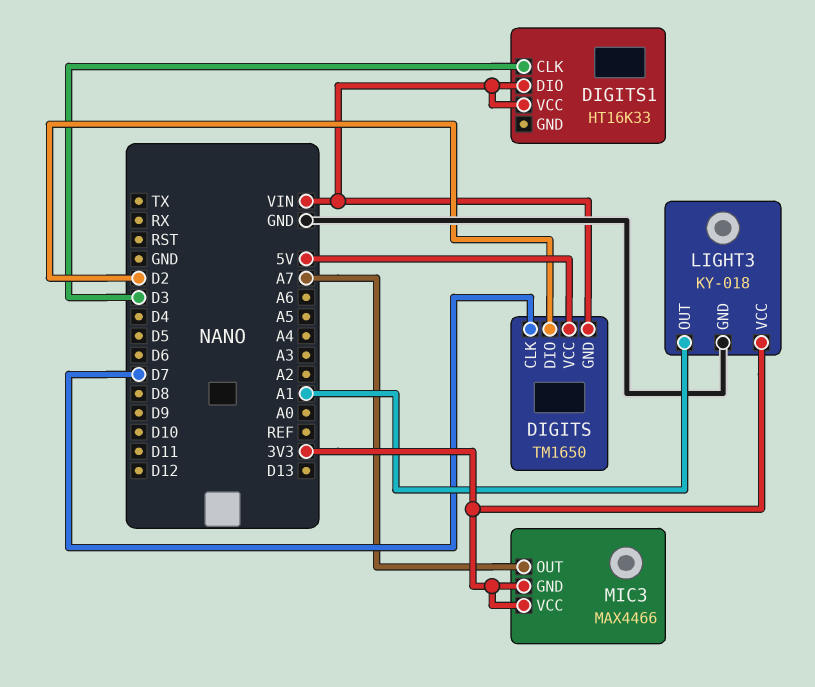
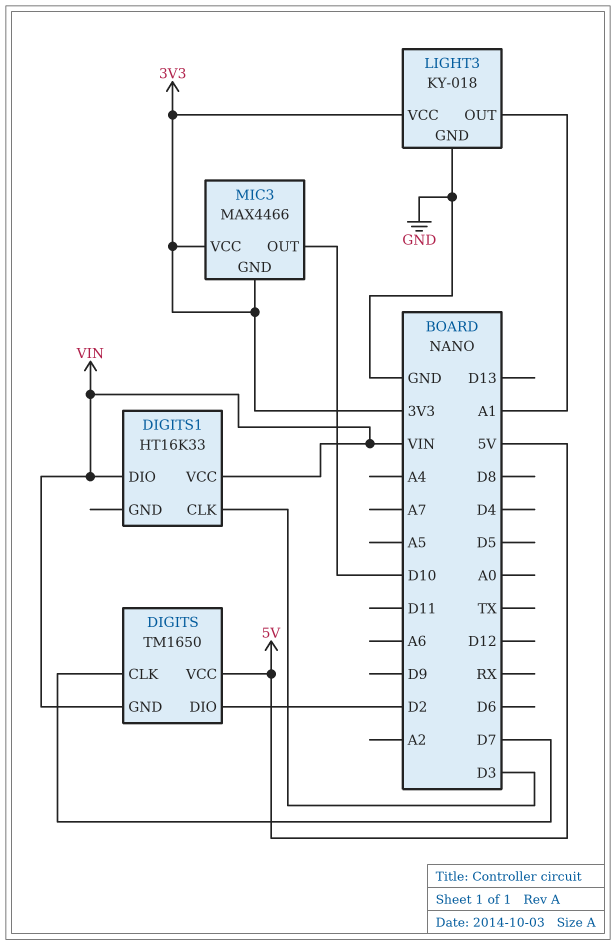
MIC3 pin OUT: A7 -> D10

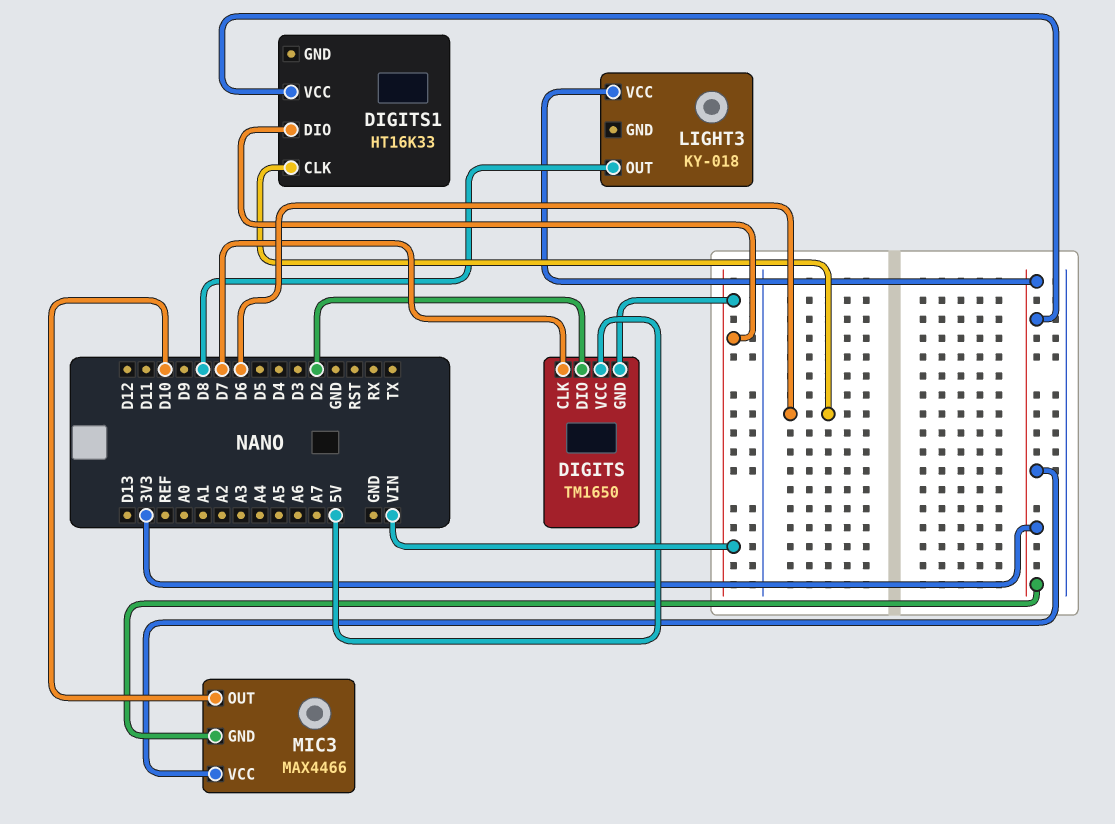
DIGITS1 pin CLK: D3 -> D6
DIGITS1 pin VCC: VIN -> 3V3
LIGHT3 pin GND: GND -> none
LIGHT3 pin OUT: A1 -> D8

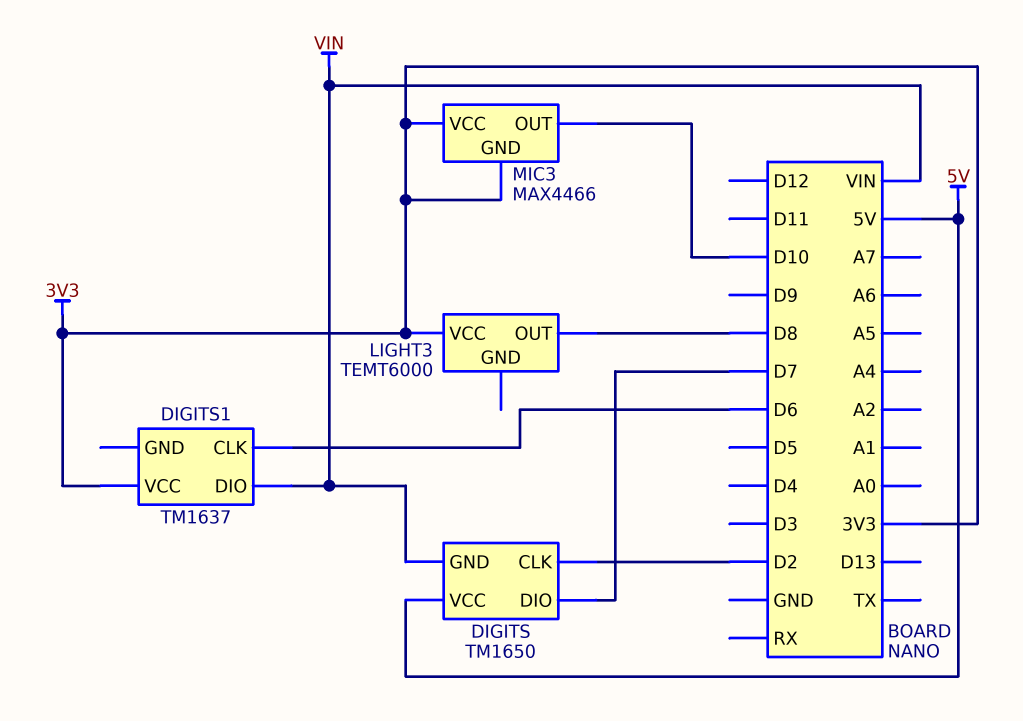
DIGITS pin CLK: D7 -> D2
DIGITS pin DIO: D2 -> D7
DIGITS1: HT16K33 -> TM1637
LIGHT3: KY-018 -> TEMT6000

